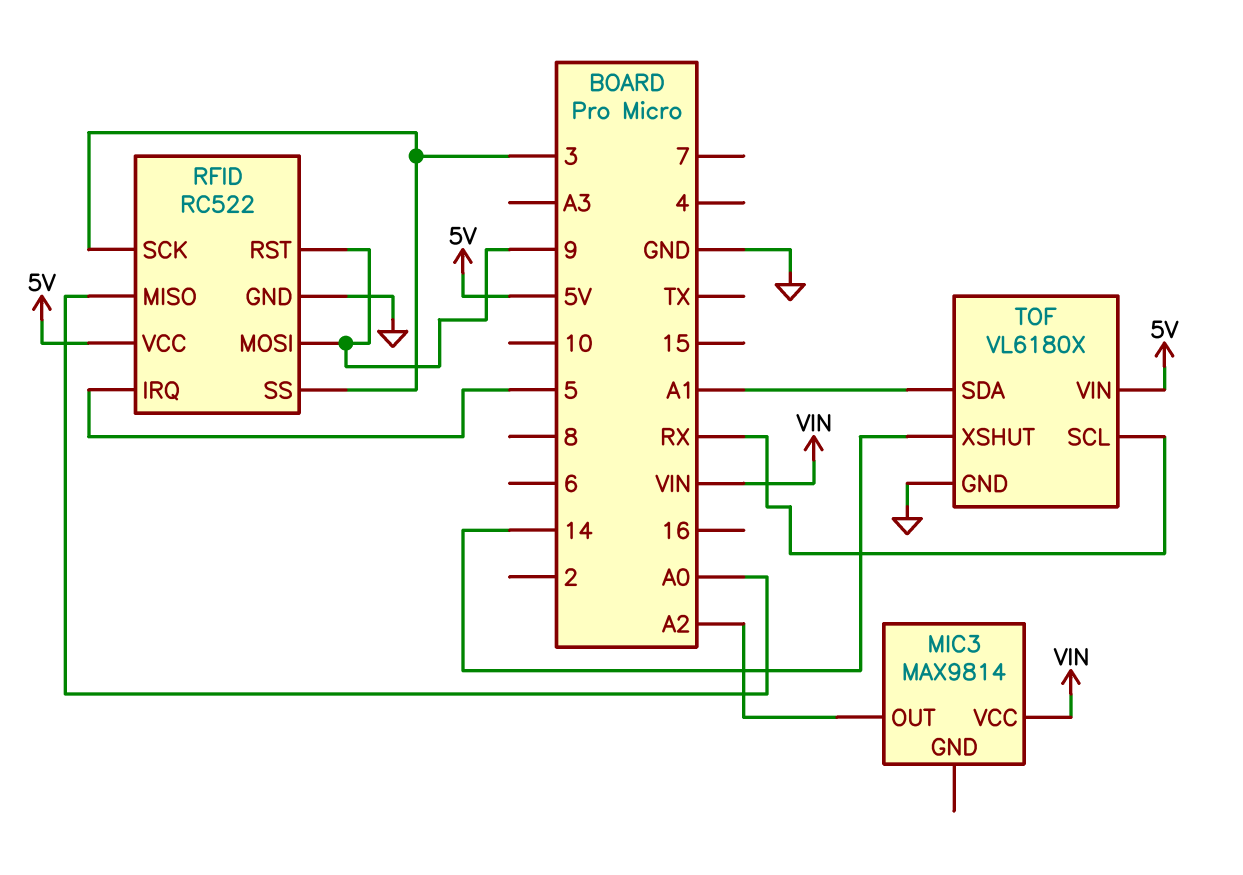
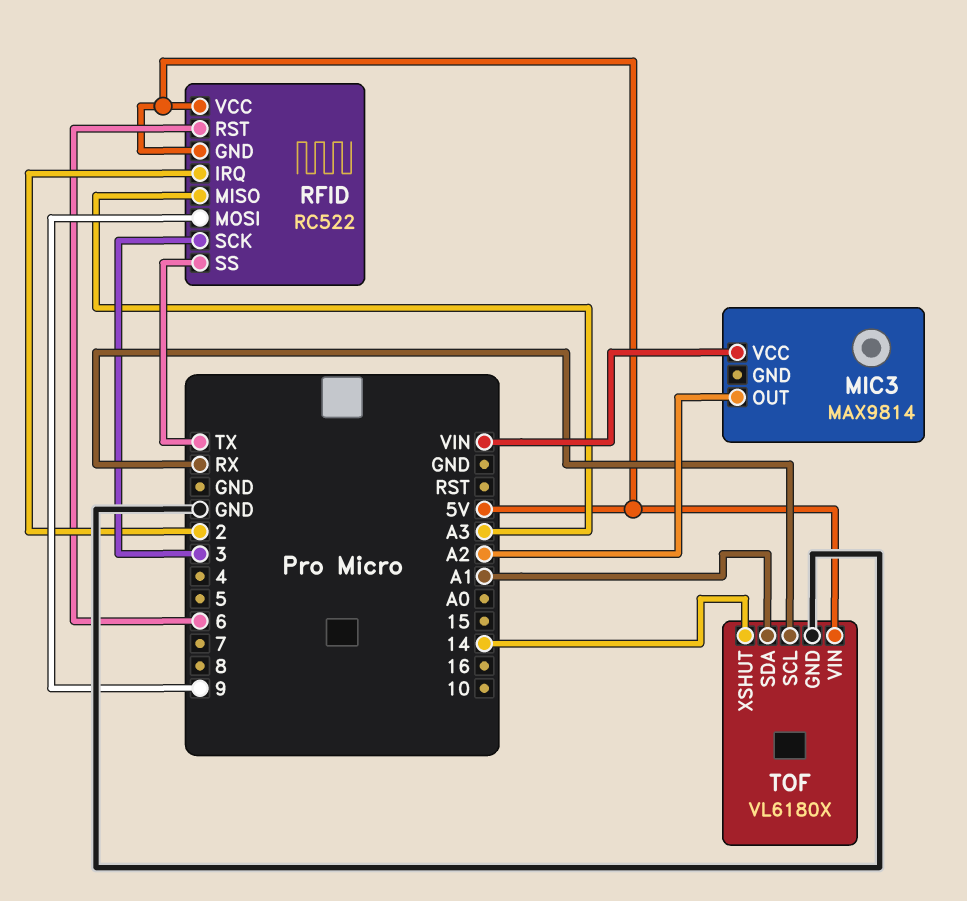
RFID pin GND: GND -> 5V
RFID pin IRQ: 5 -> 2
RFID pin MISO: A0 -> A3
RFID pin RST: 9 -> 6
RFID pin SS: 3 -> TX

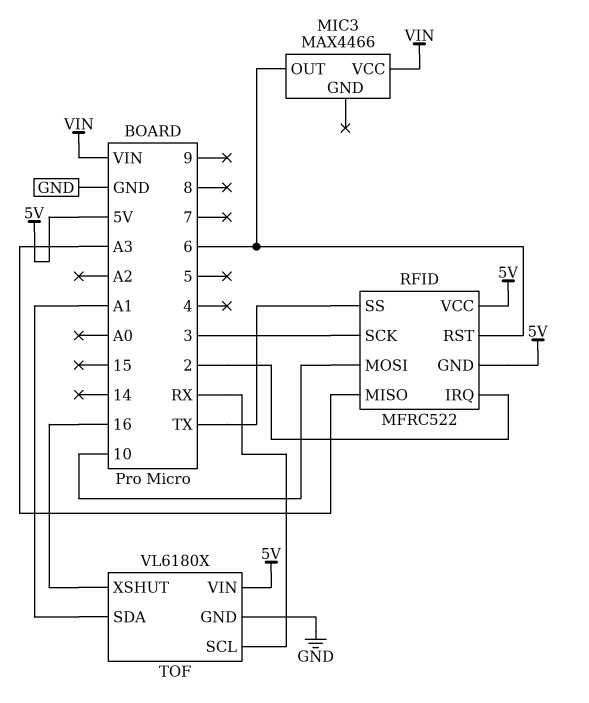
MIC3: MAX9814 -> MAX4466
MIC3 pin OUT: A2 -> 6
RFID: RC522 -> MFRC522
RFID pin MOSI: 9 -> 10
TOF pin XSHUT: 14 -> 16

